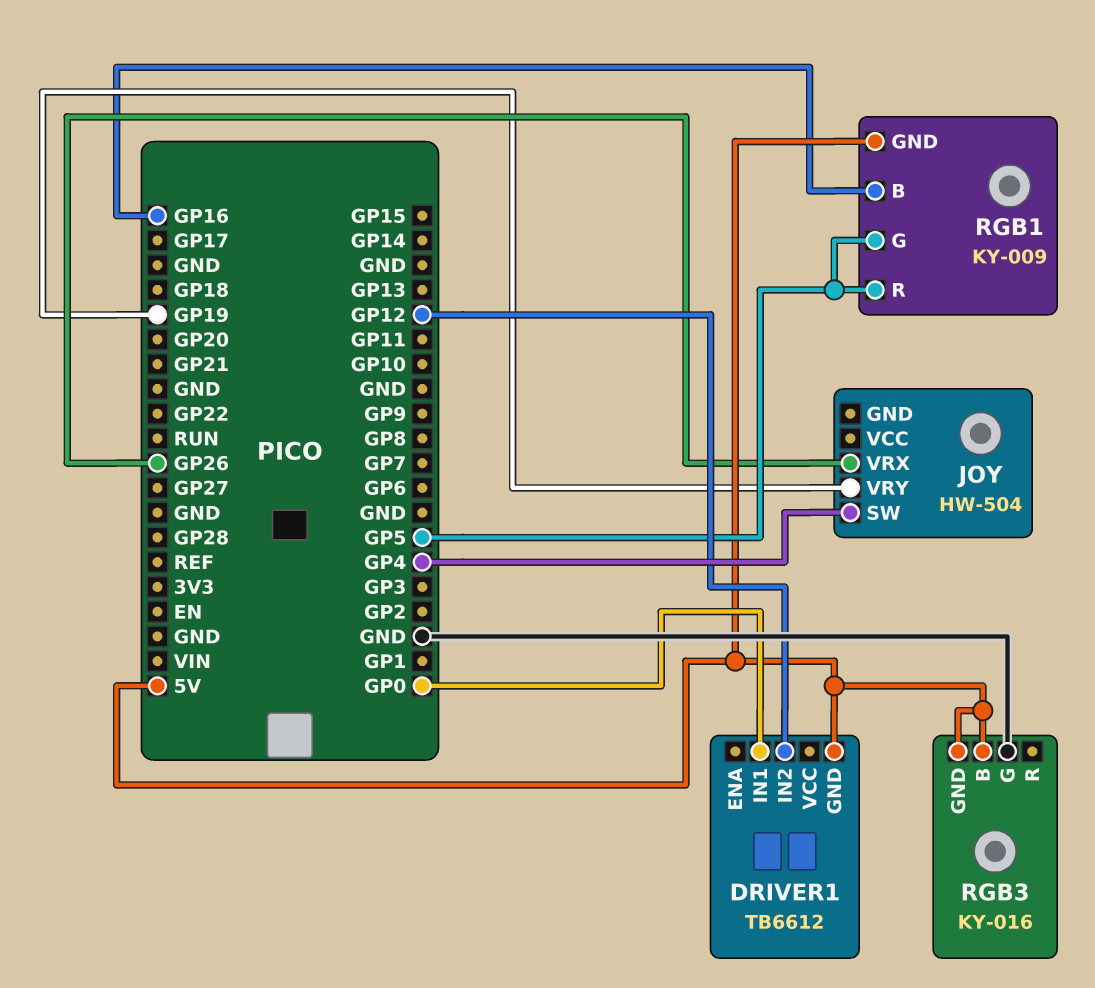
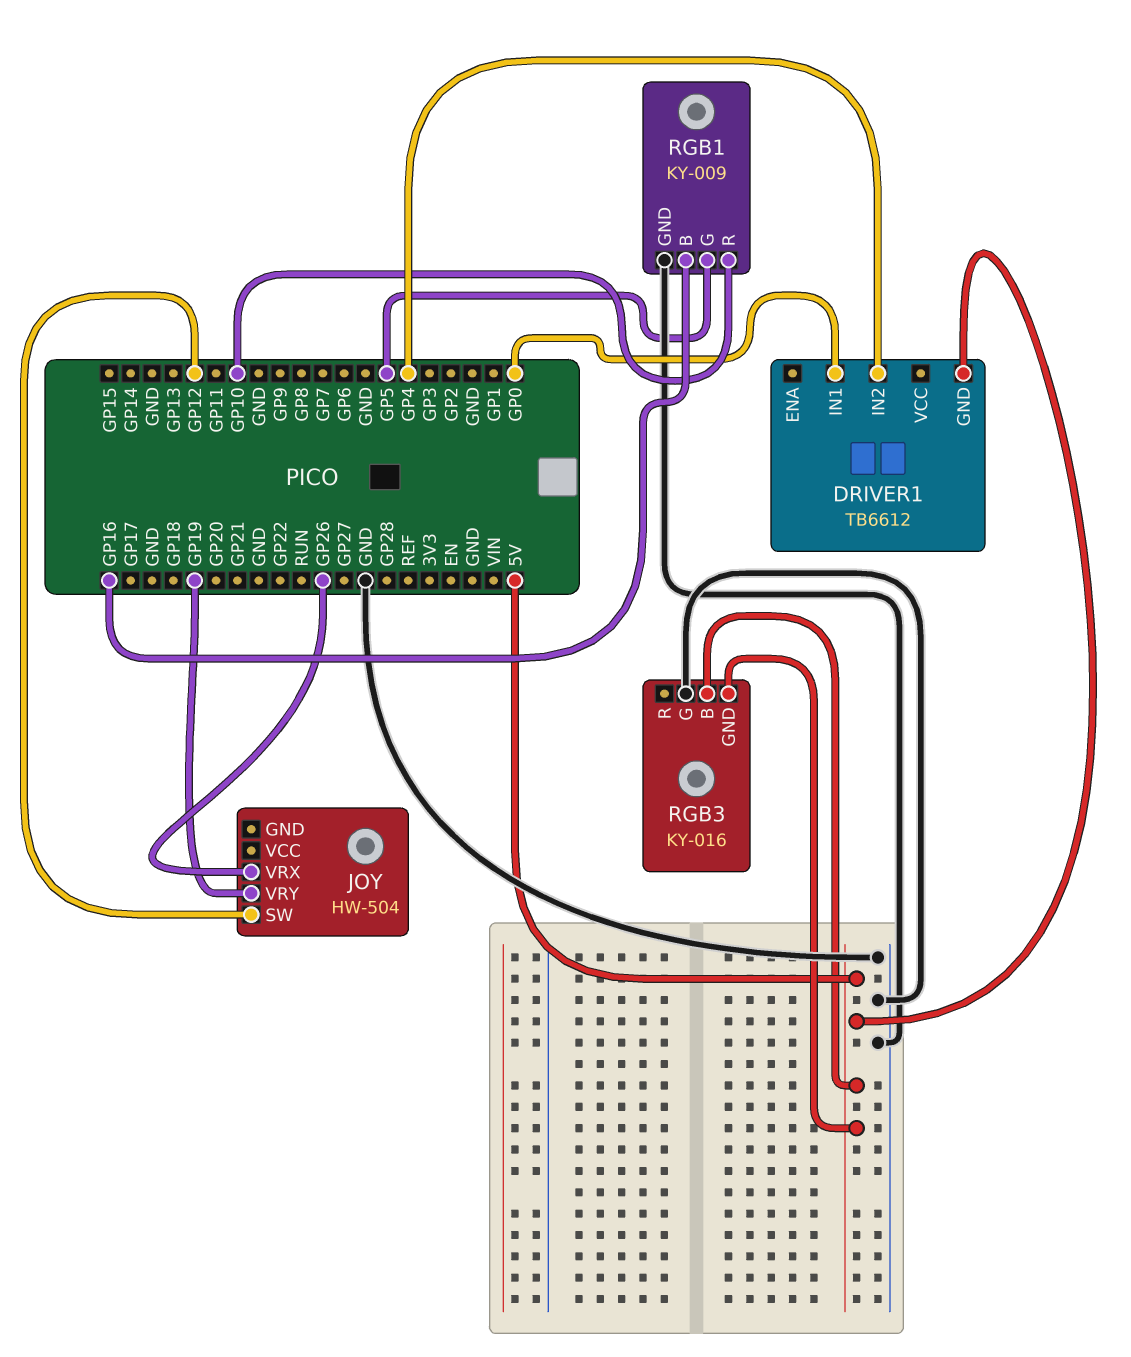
DRIVER1 pin IN2: GP12 -> GP4
JOY pin SW: GP4 -> GP12
RGB1 pin GND: 5V -> GND
RGB1 pin R: GP5 -> GP10

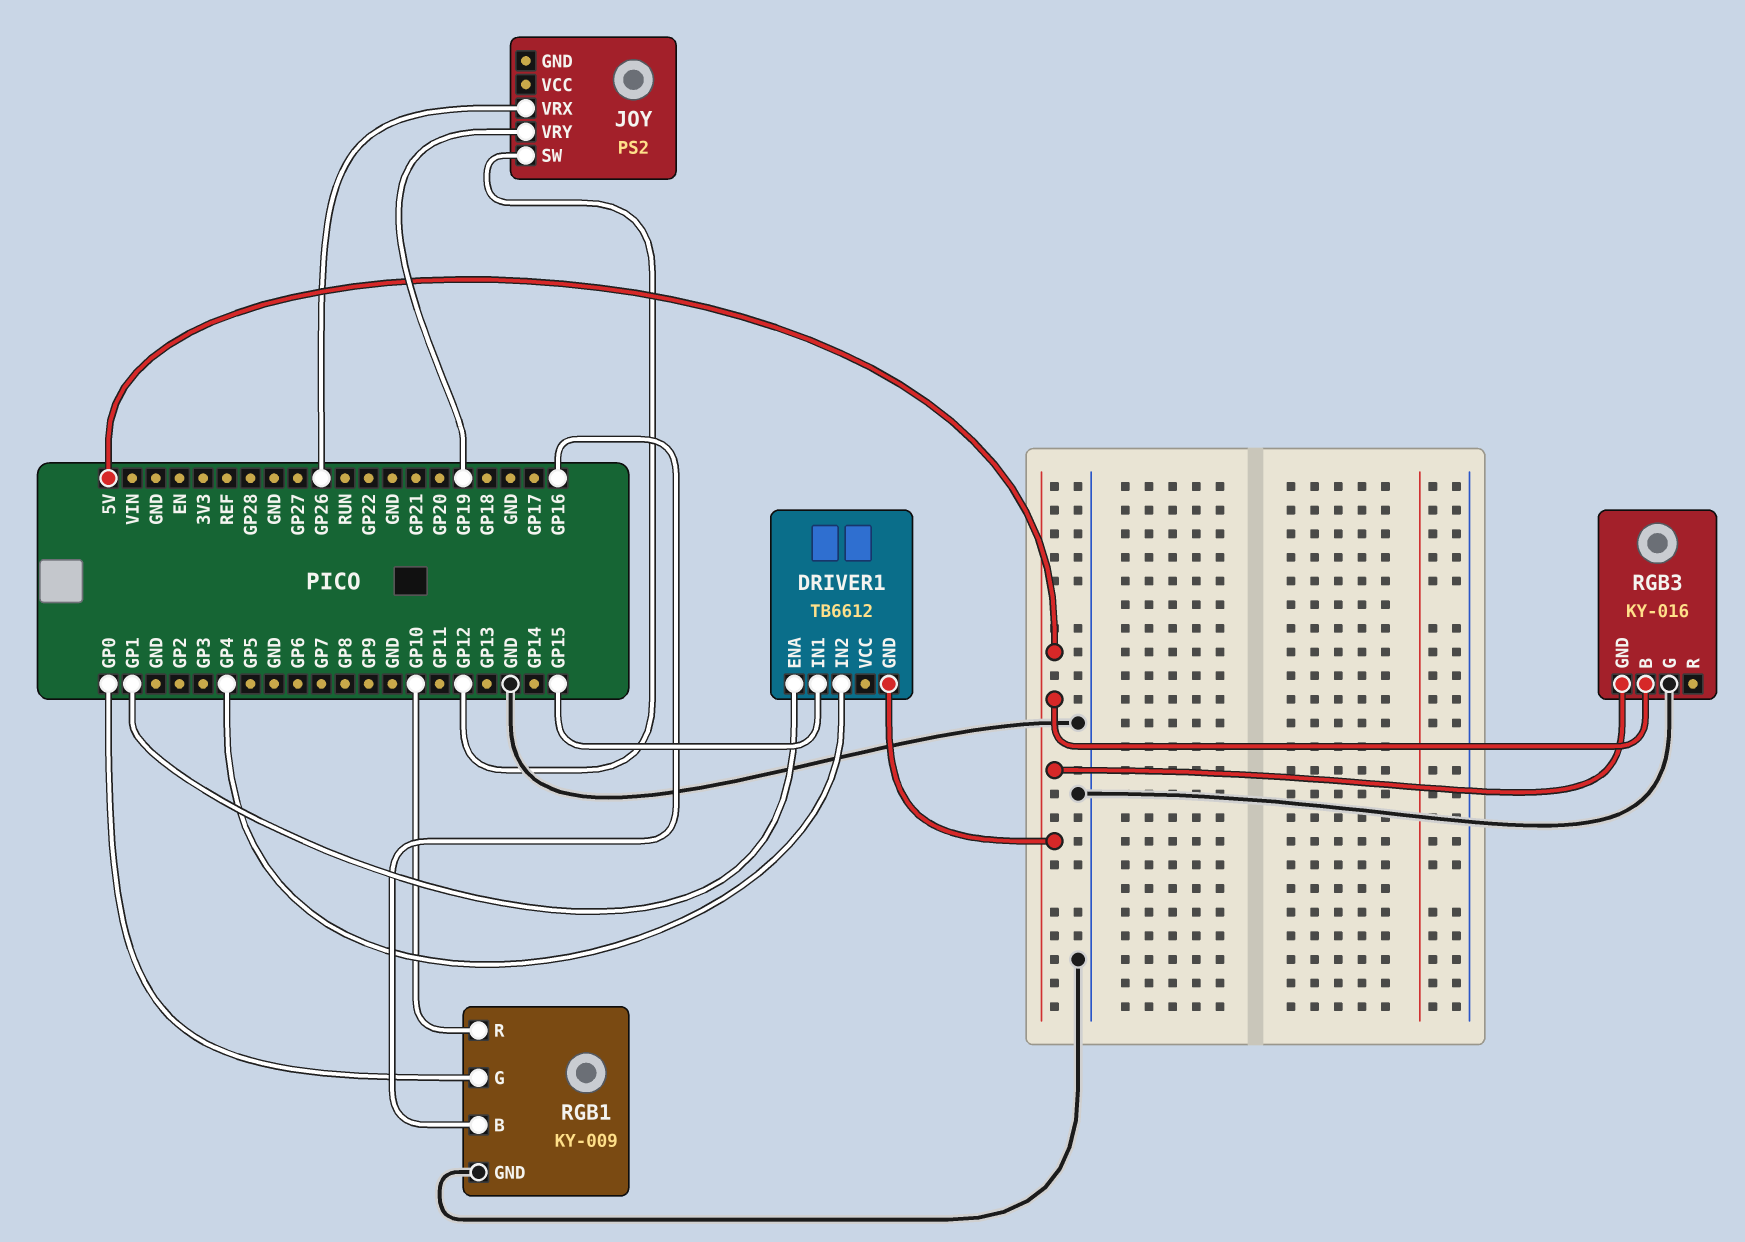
DRIVER1 pin ENA: none -> GP1
DRIVER1 pin IN1: GP0 -> GP15
JOY: HW-504 -> PS2
RGB1 pin G: GP5 -> GP0

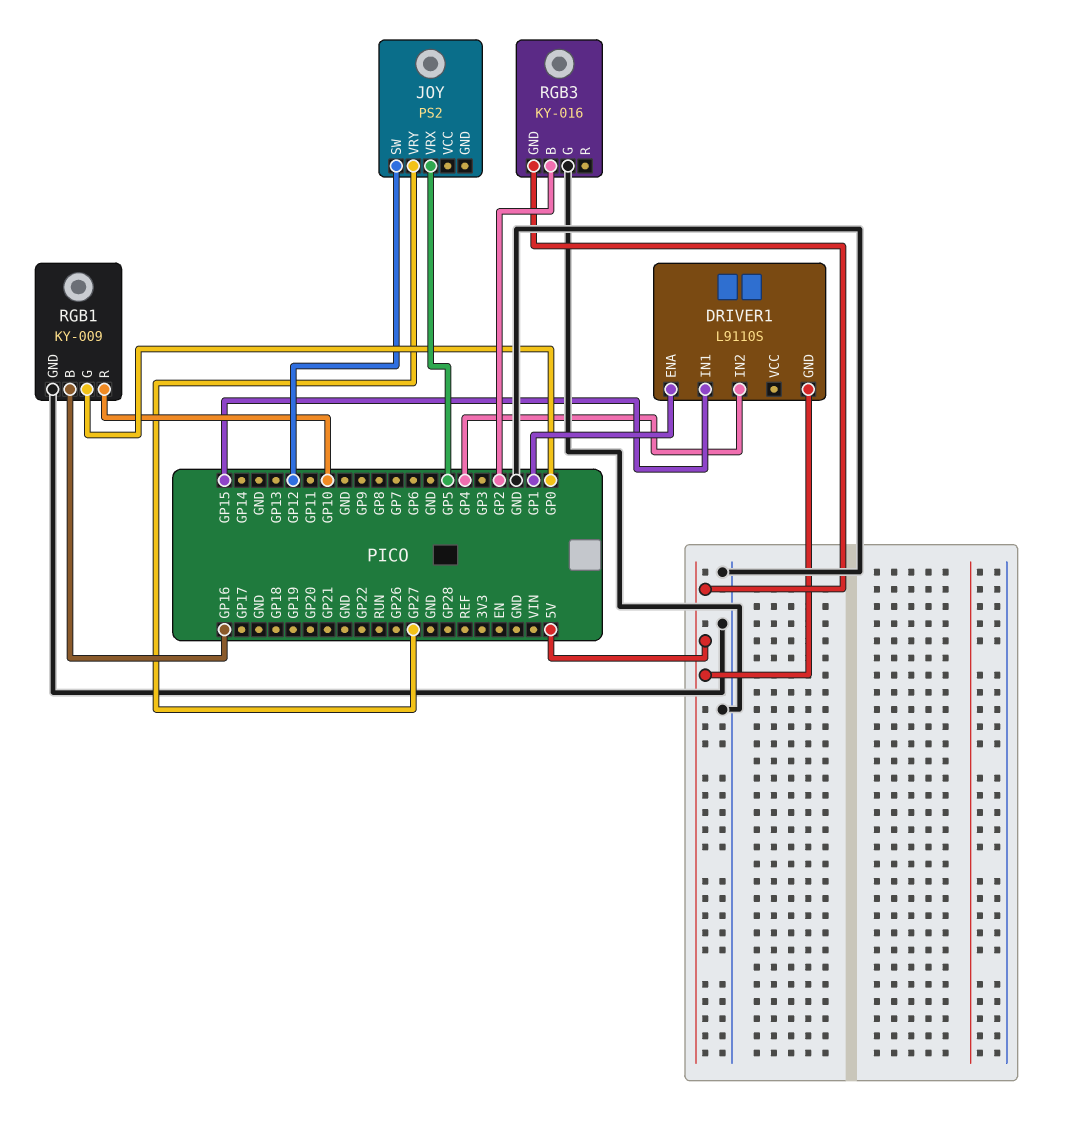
DRIVER1: TB6612 -> L9110S
JOY pin VRX: GP26 -> GP5
JOY pin VRY: GP19 -> GP27
RGB3 pin B: 5V -> GP2

